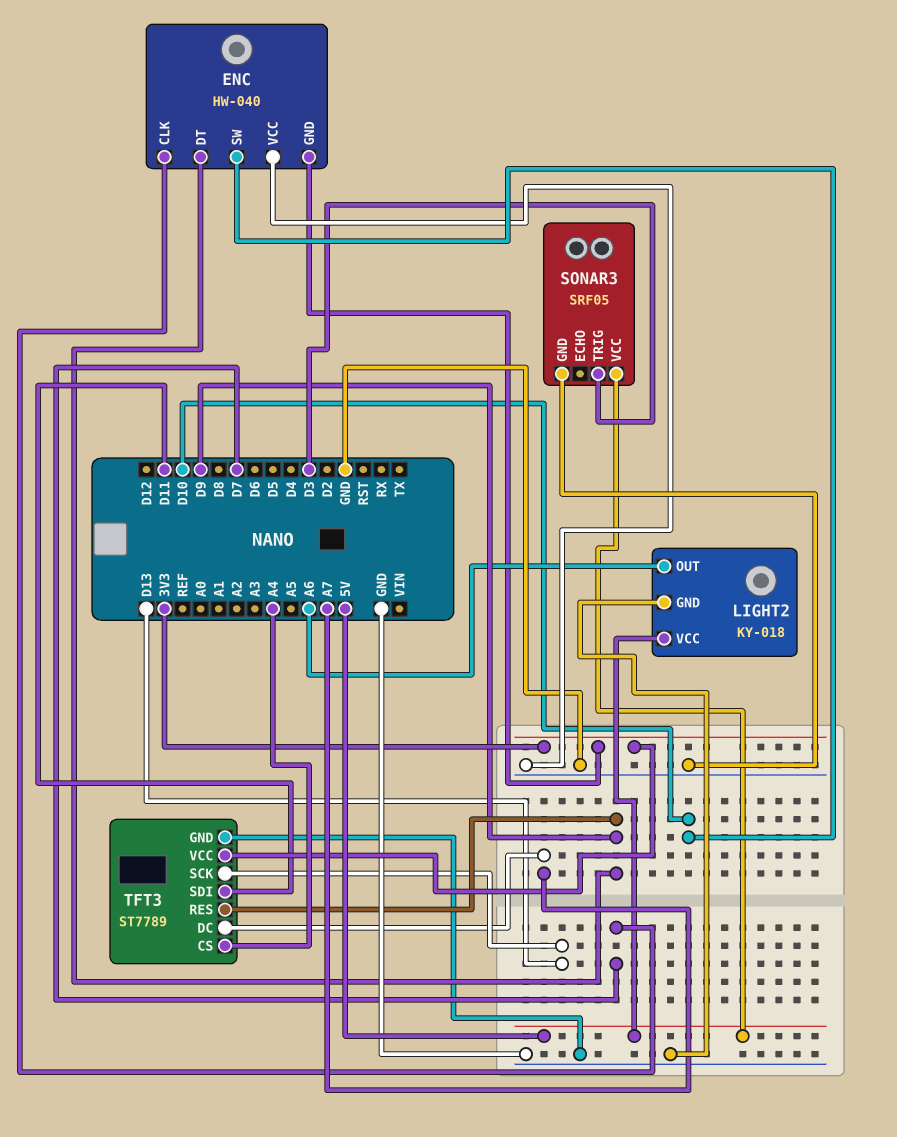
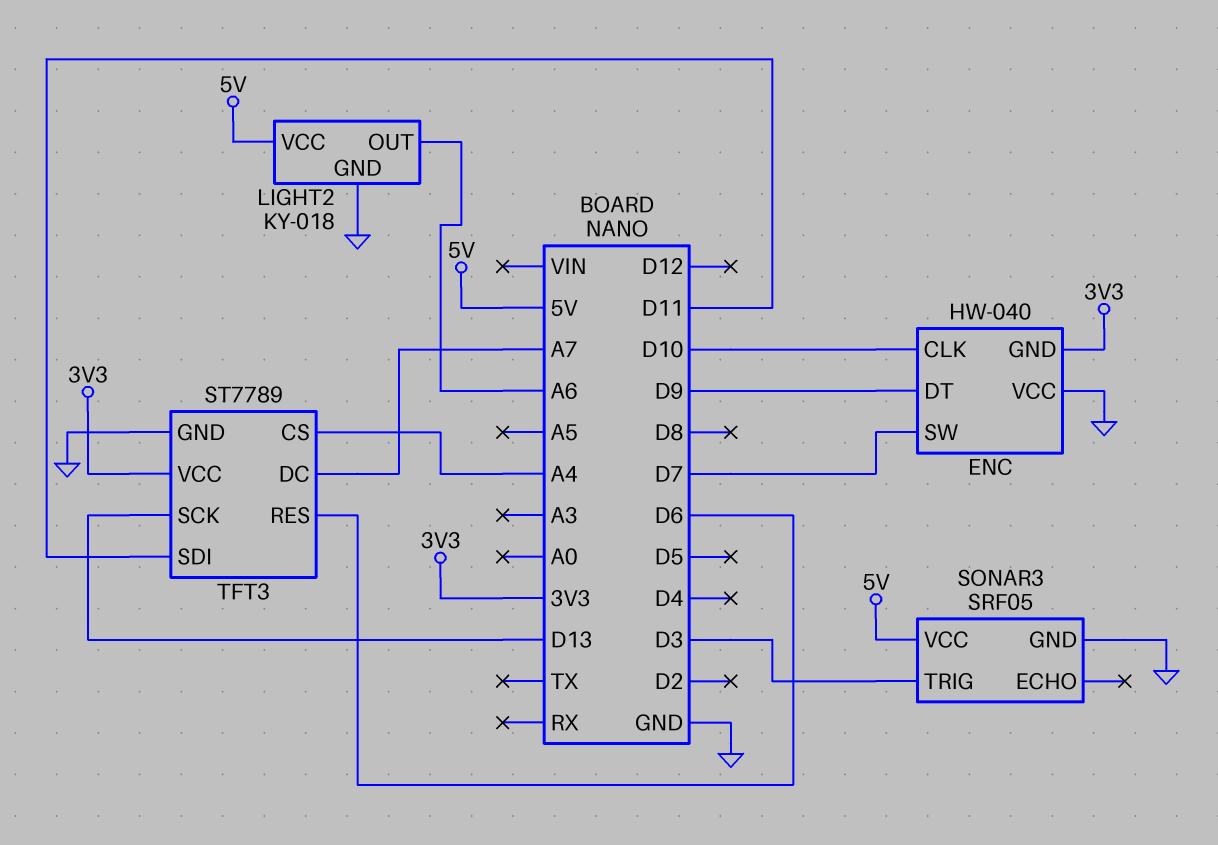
ENC pin CLK: D7 -> D10
ENC pin SW: D10 -> D7
TFT3 pin RES: D9 -> D6

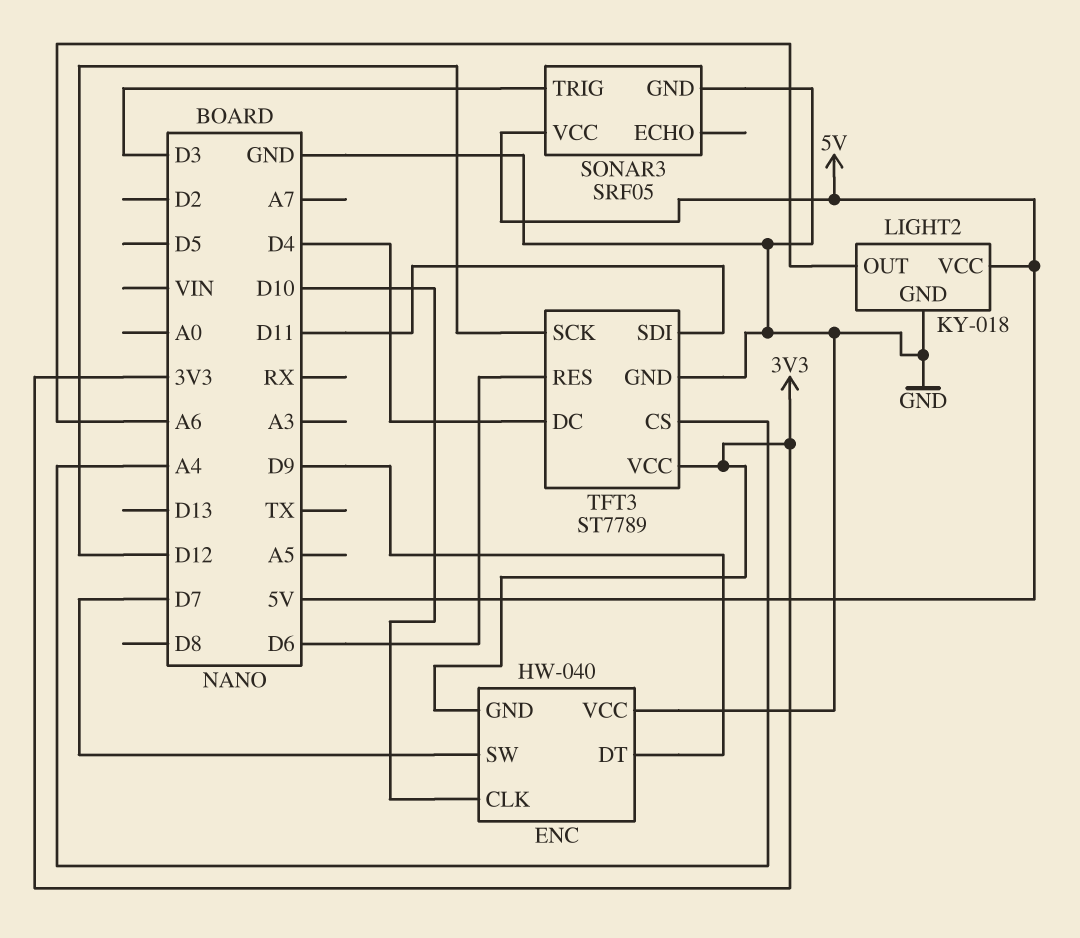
TFT3 pin DC: A7 -> D4
TFT3 pin SCK: D13 -> D12

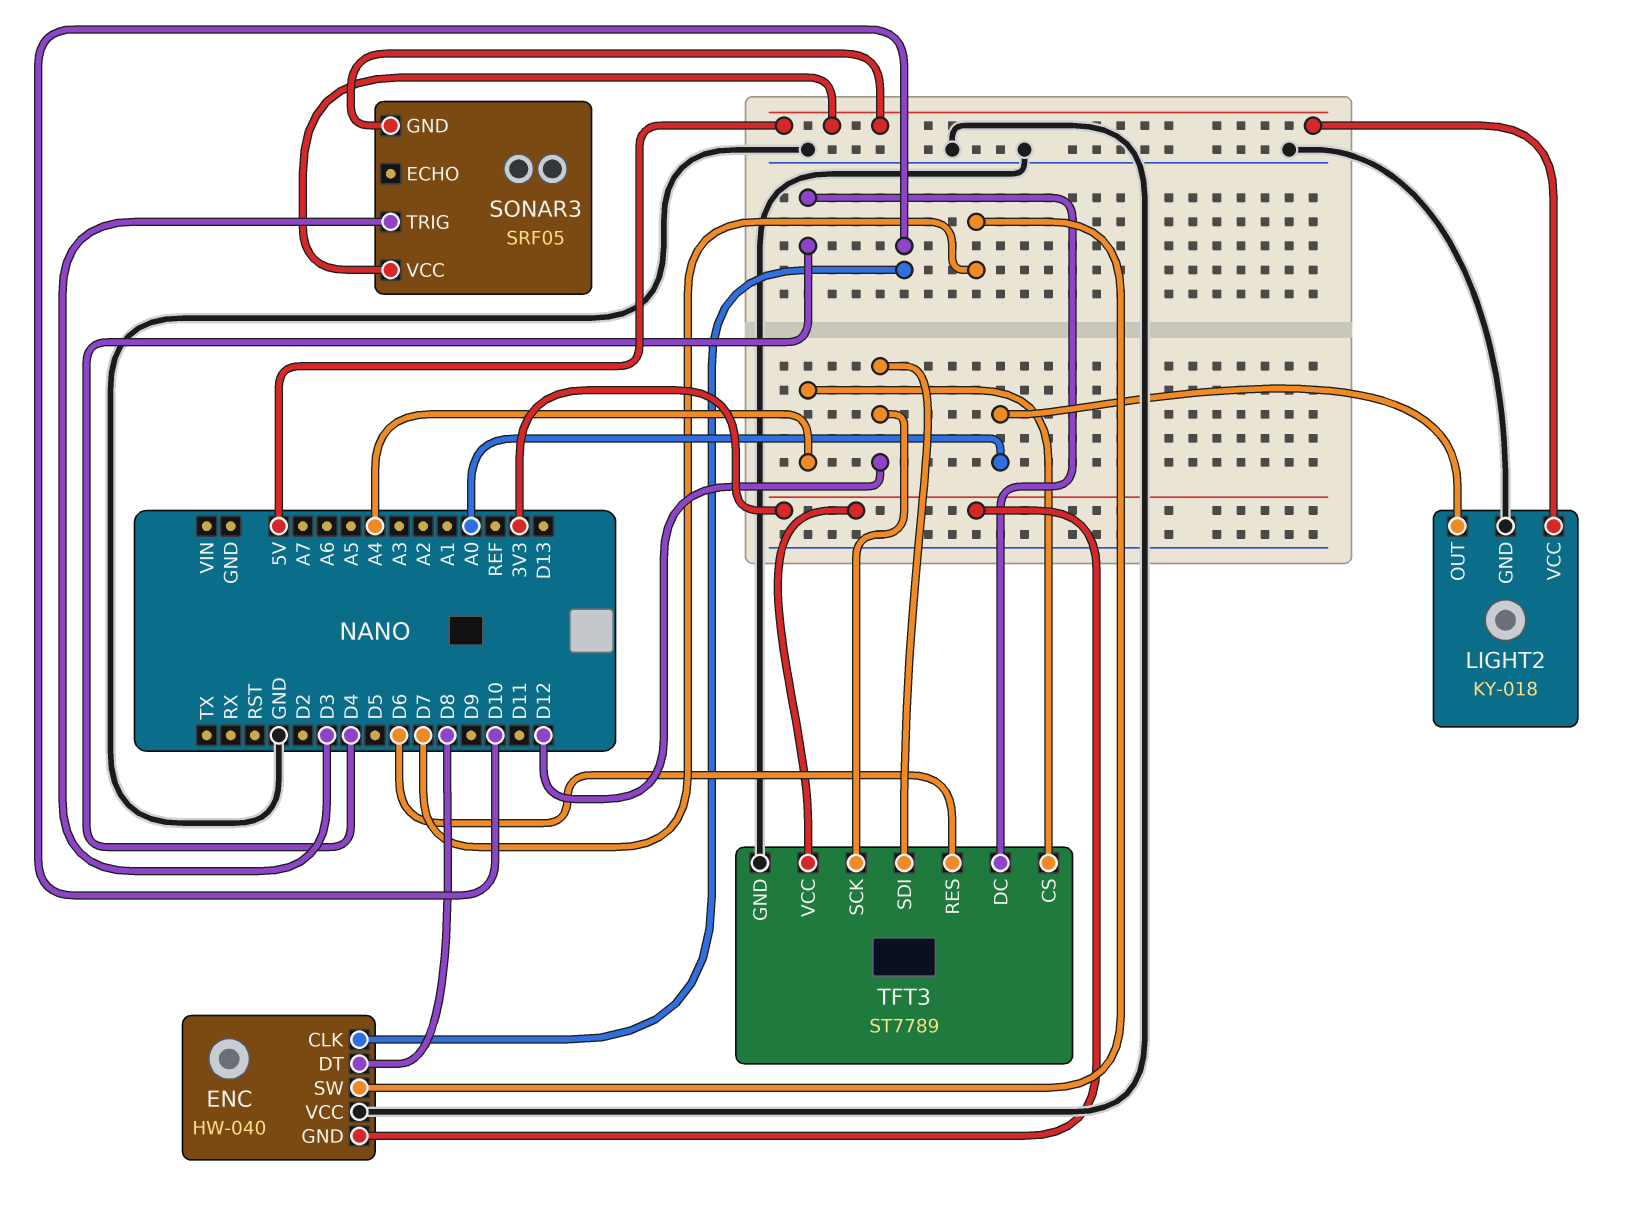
ENC pin DT: D9 -> D8
LIGHT2 pin OUT: A6 -> A0
SONAR3 pin GND: GND -> 5V
TFT3 pin SDI: D11 -> D12

